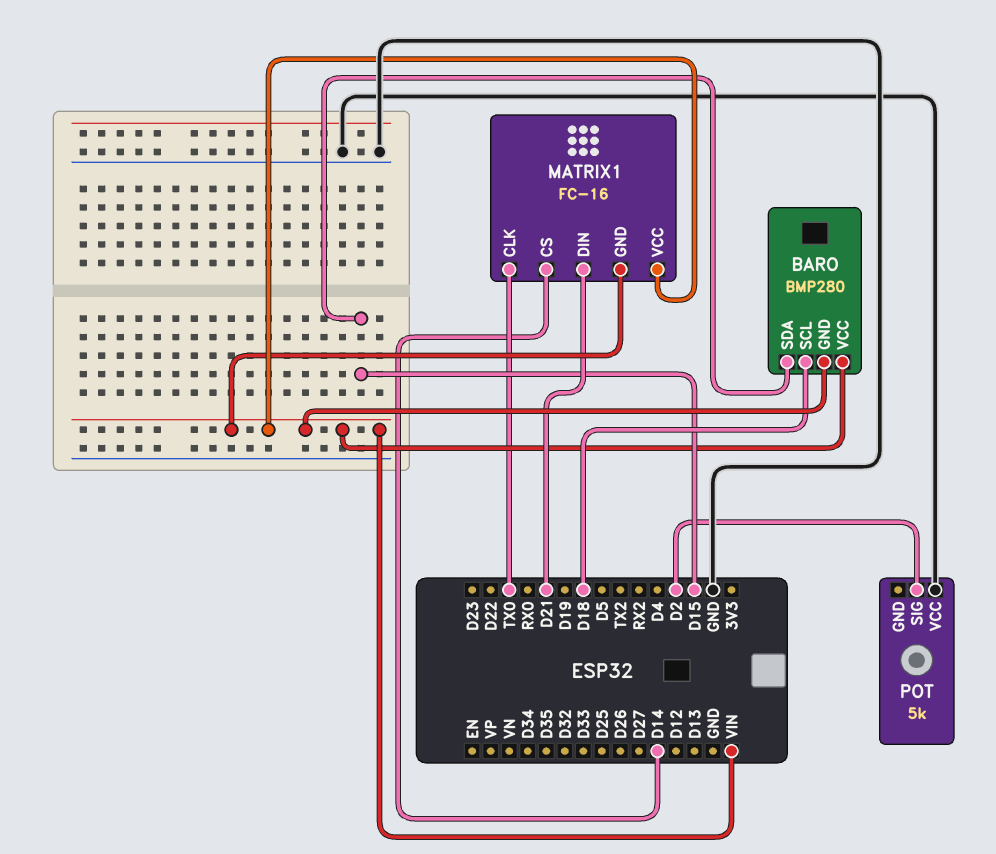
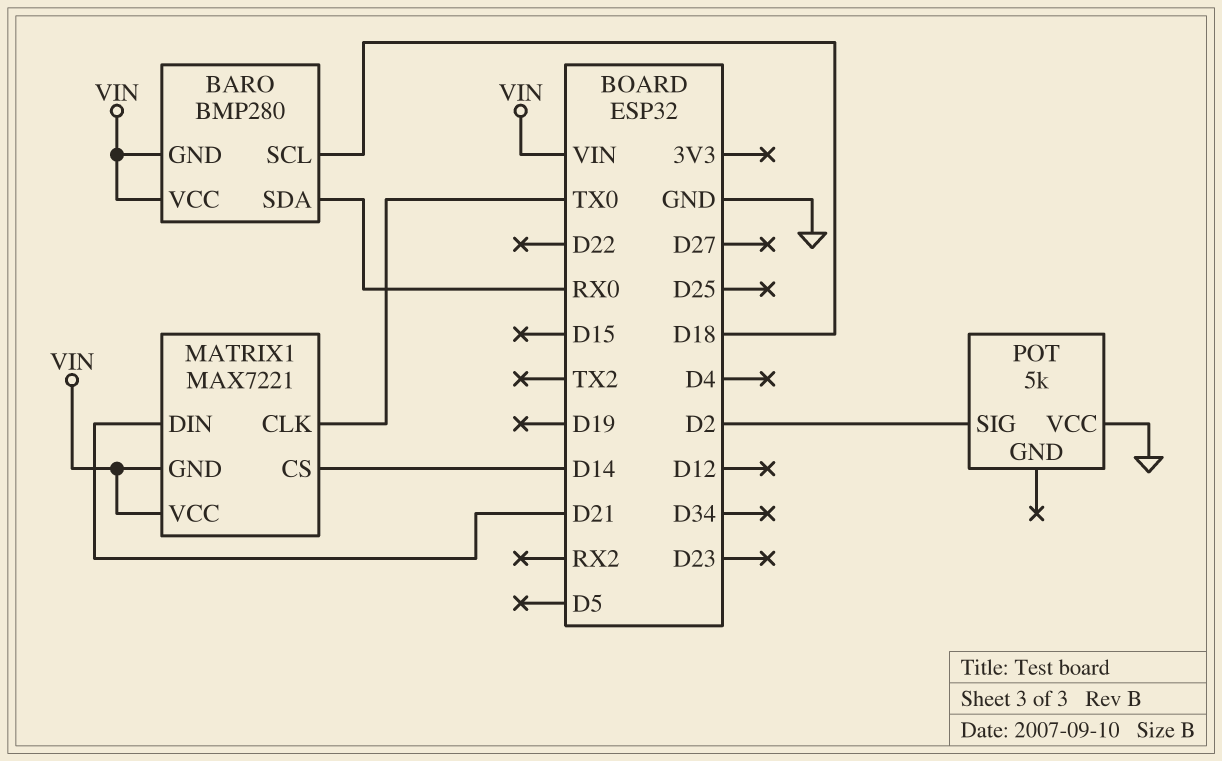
BARO pin SDA: D15 -> RX0
MATRIX1: FC-16 -> MAX7221

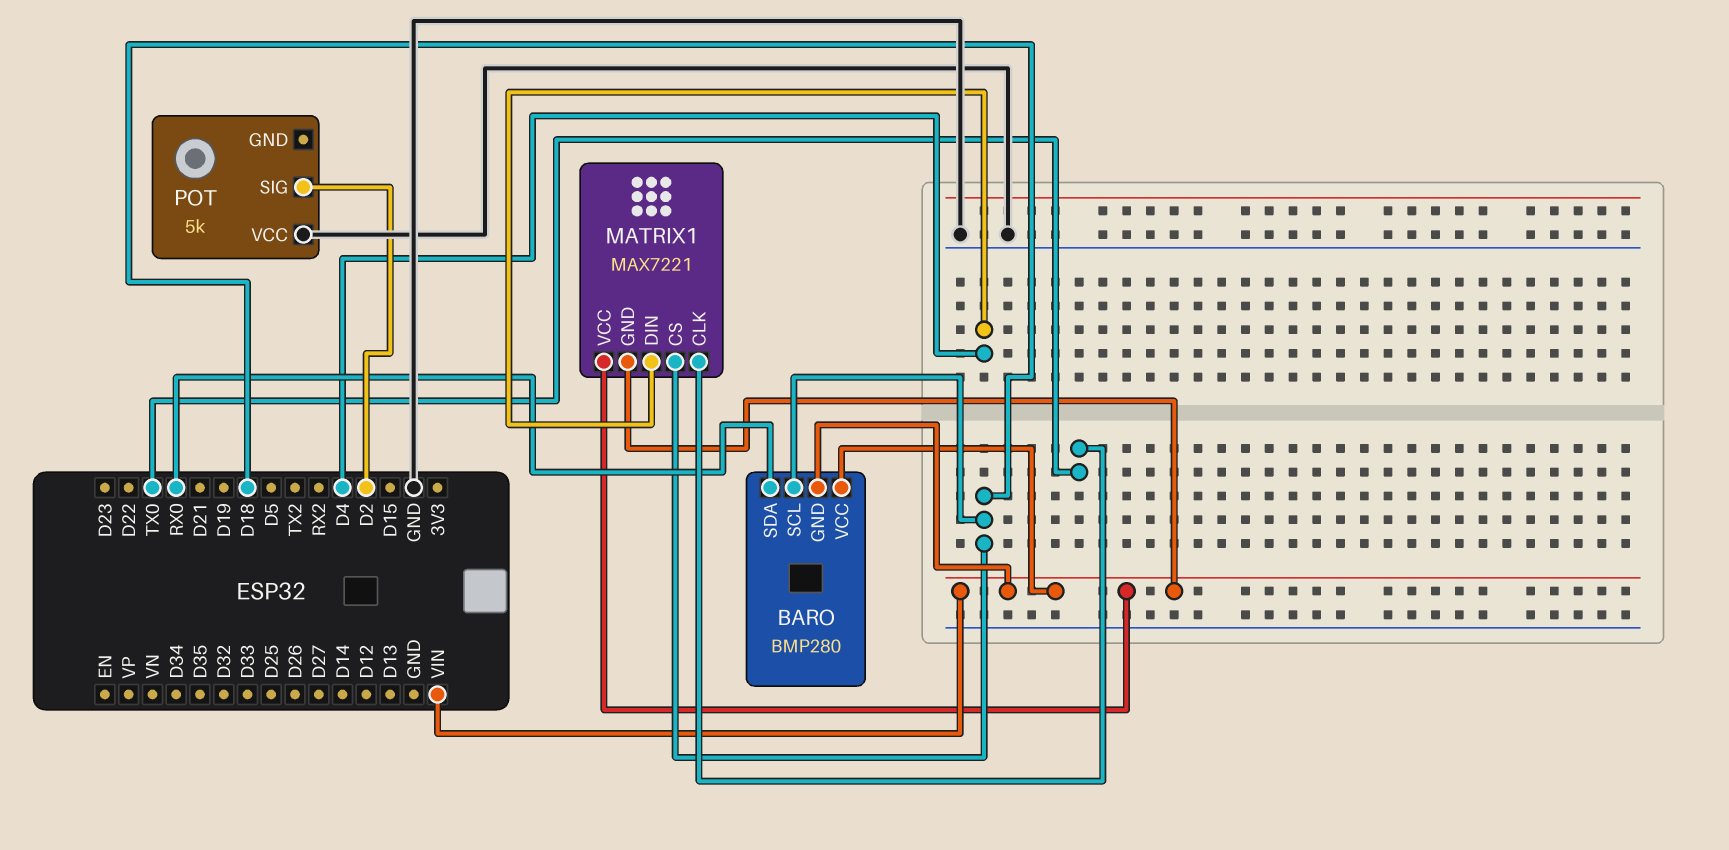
MATRIX1 pin CS: D14 -> D18
MATRIX1 pin DIN: D21 -> D4

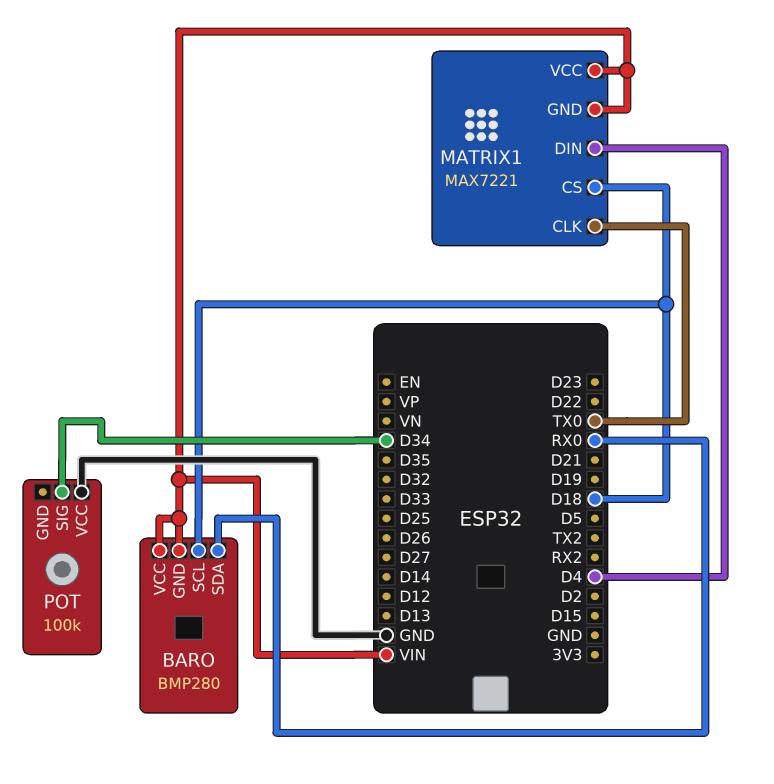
POT: 5k -> 100k
POT pin SIG: D2 -> D34

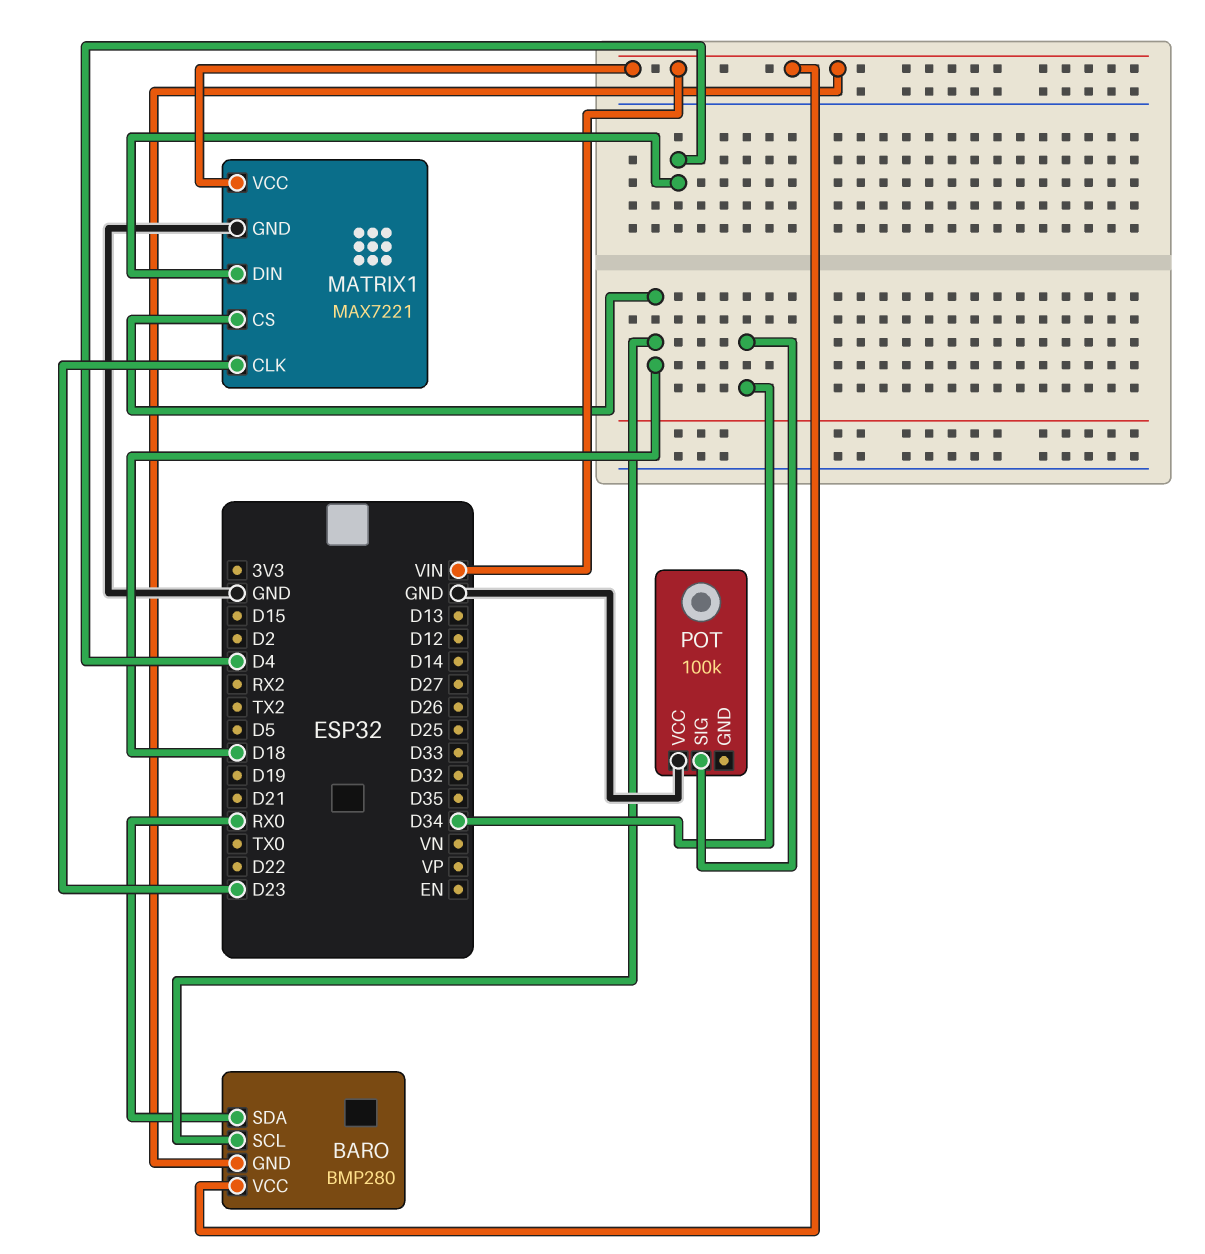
MATRIX1 pin CLK: TX0 -> D23
MATRIX1 pin GND: VIN -> GND

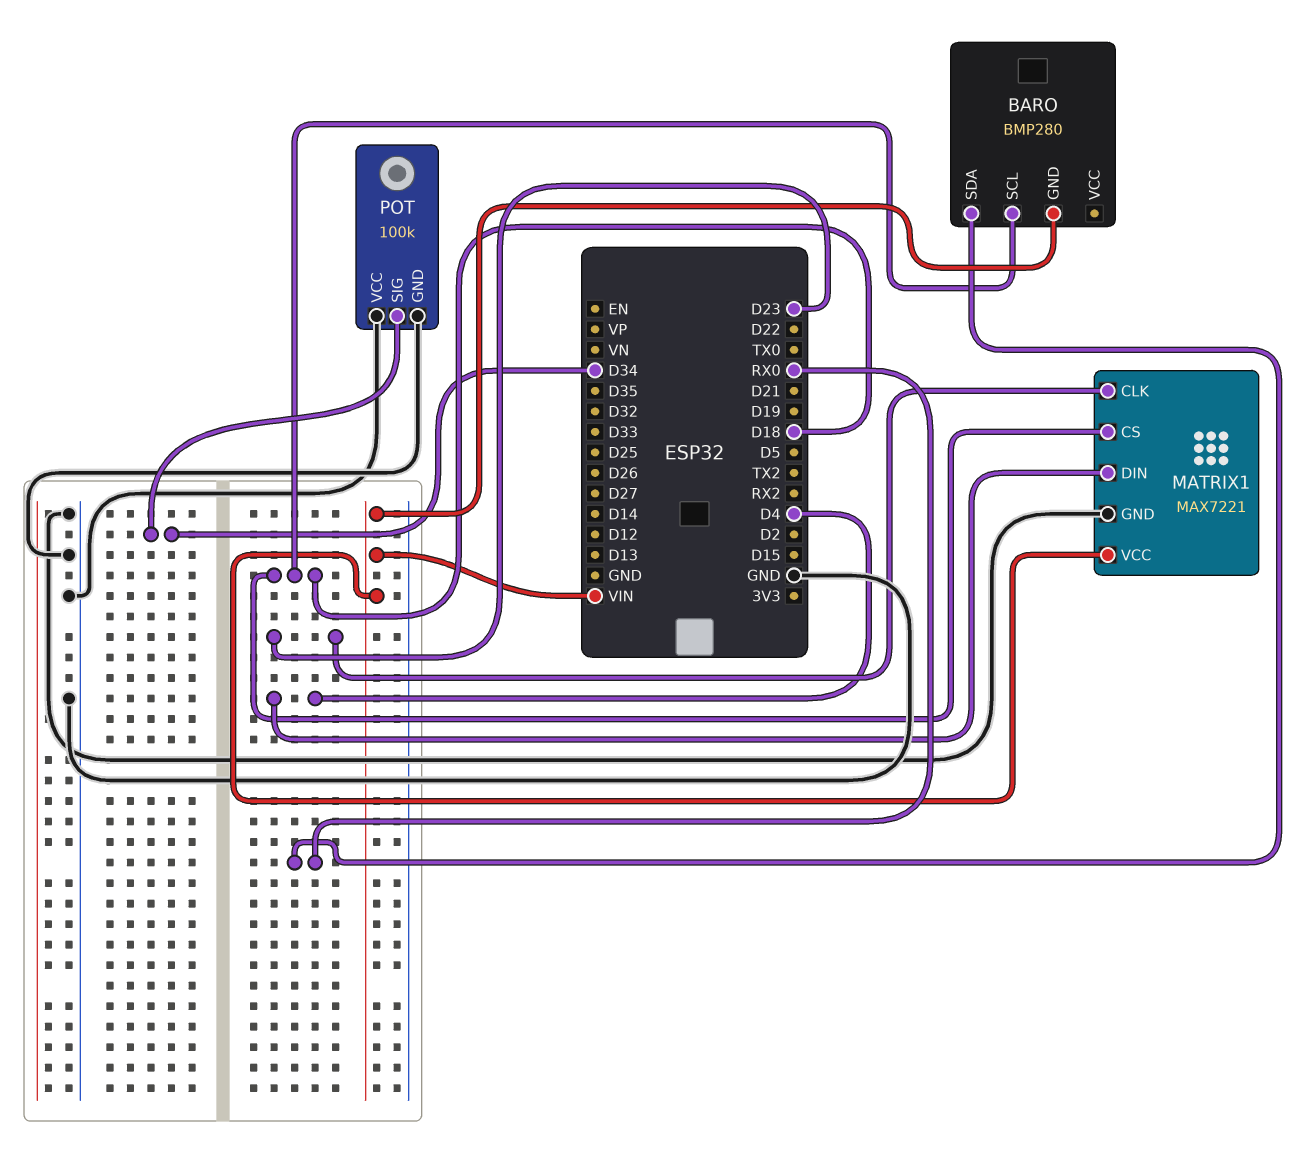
BARO pin VCC: VIN -> none
POT pin GND: none -> GND

